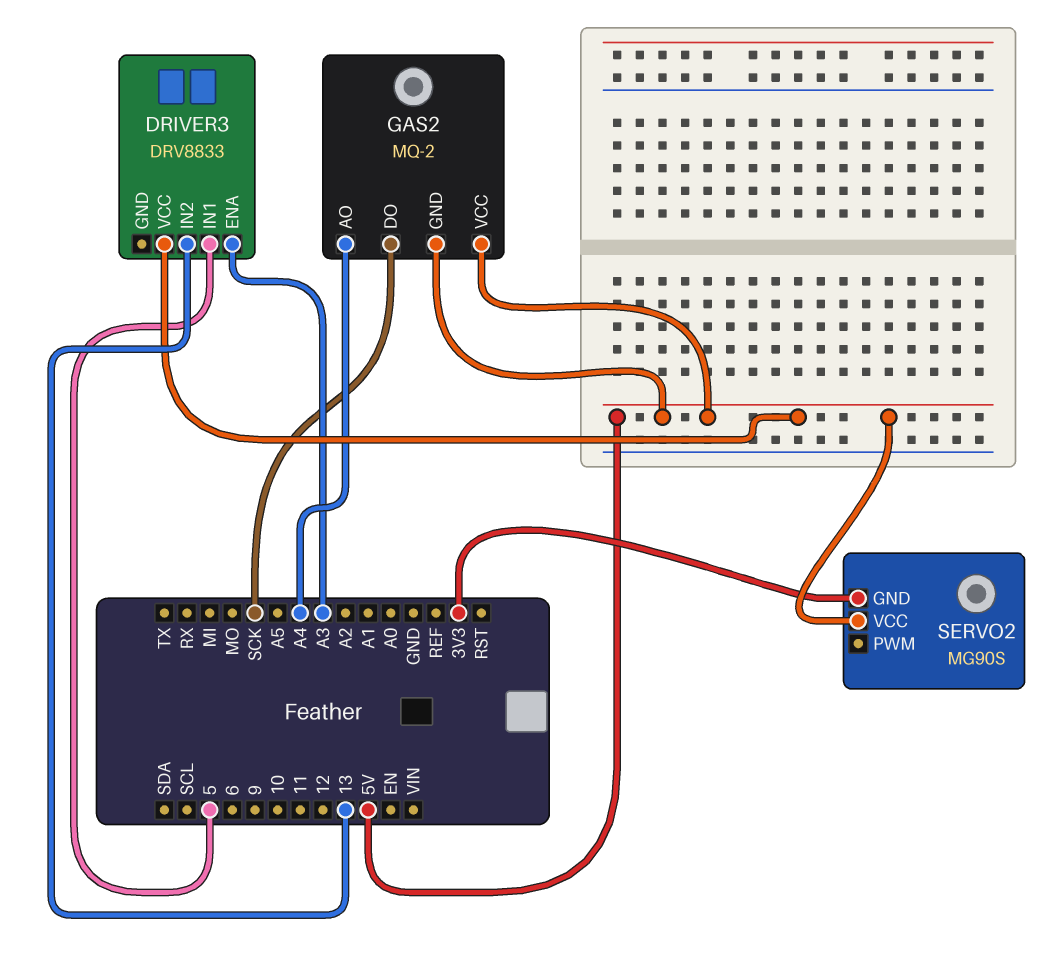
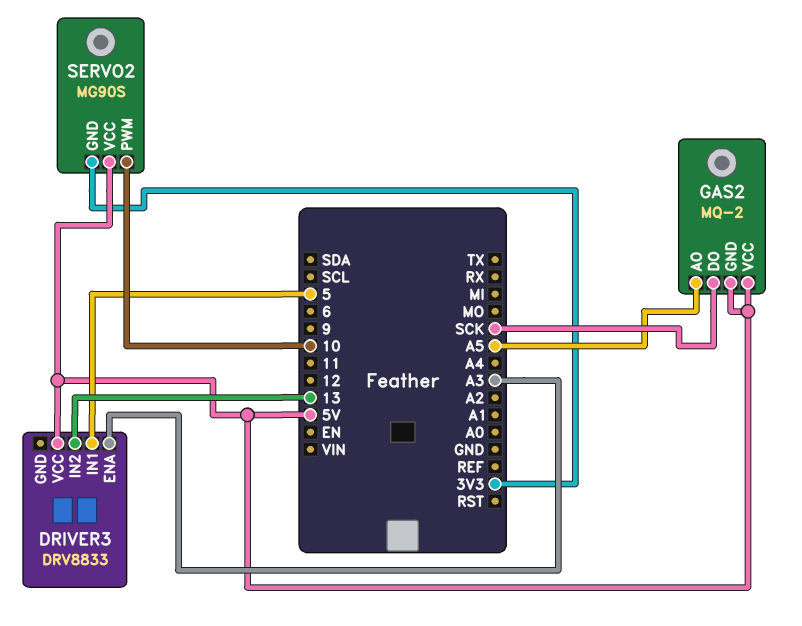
GAS2 pin AO: A4 -> A5
SERVO2 pin PWM: none -> 10

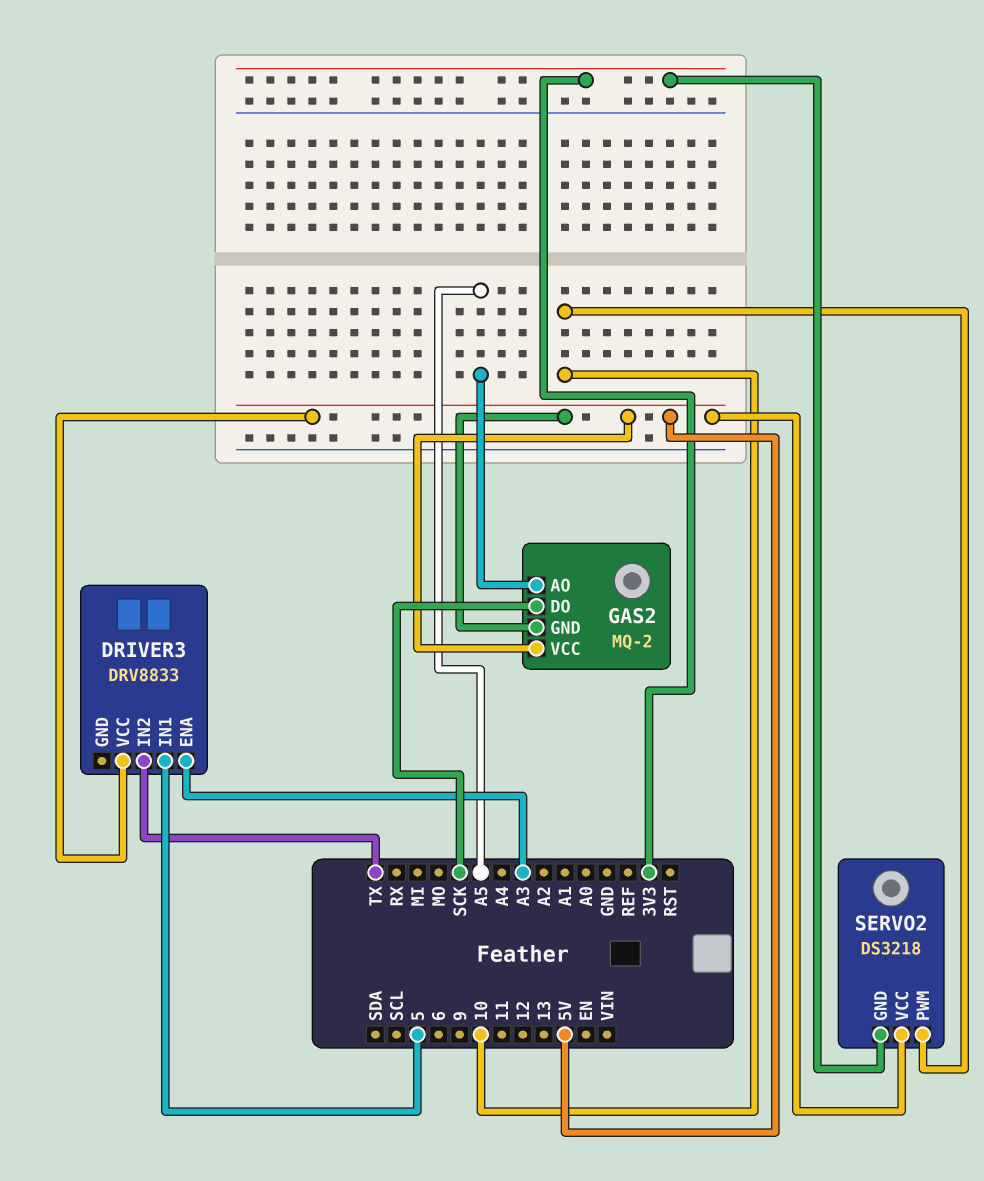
DRIVER3 pin IN2: 13 -> TX
SERVO2: MG90S -> DS3218

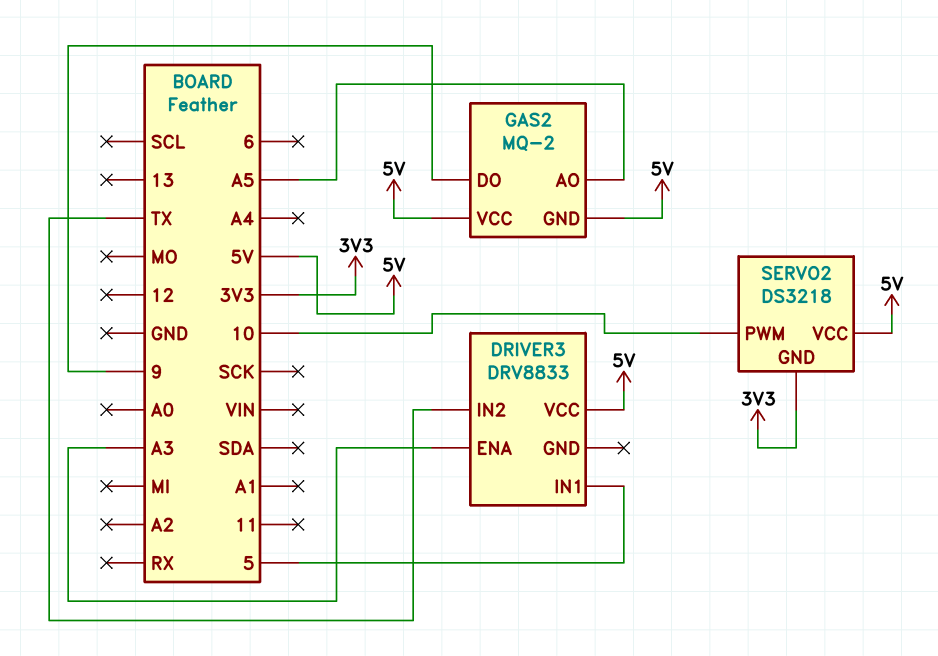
GAS2 pin DO: SCK -> 9

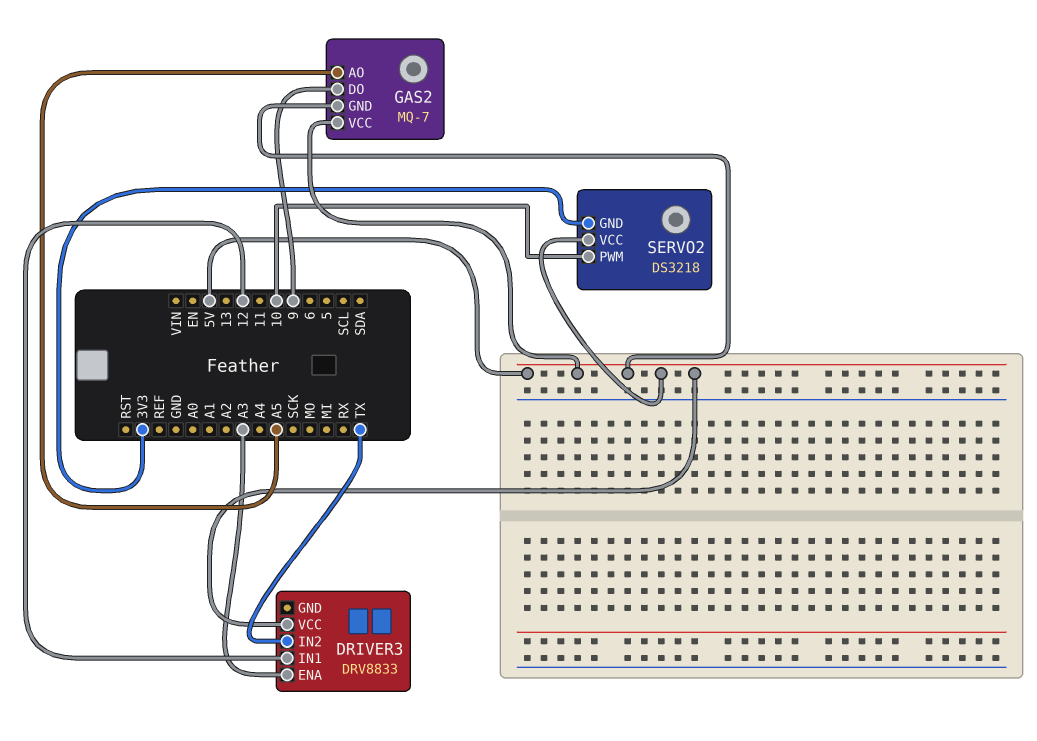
DRIVER3 pin IN1: 5 -> 12
GAS2: MQ-2 -> MQ-7

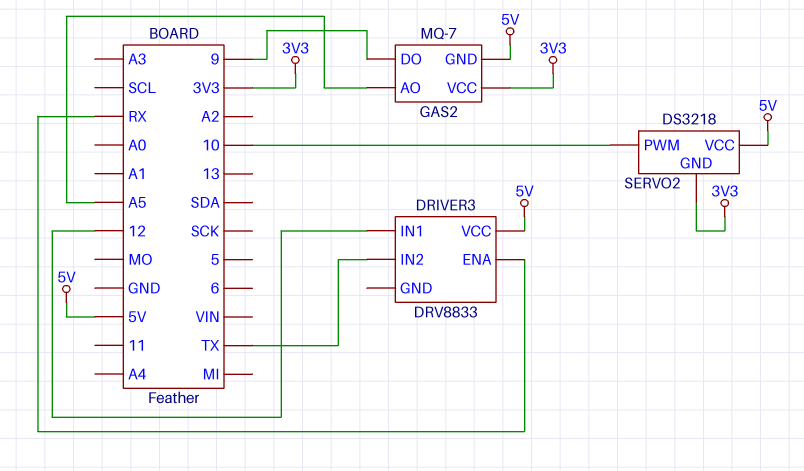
DRIVER3 pin ENA: A3 -> RX
GAS2 pin VCC: 5V -> 3V3

